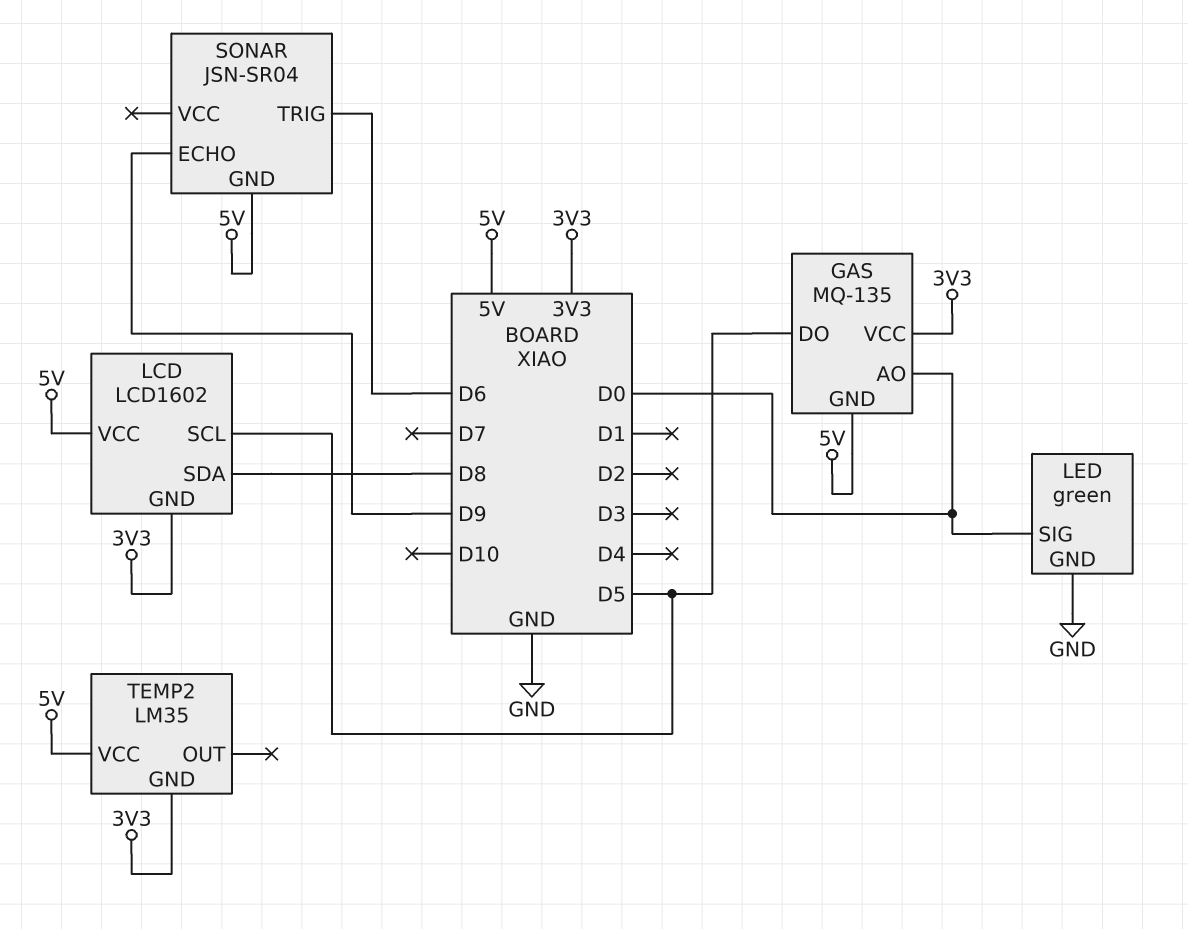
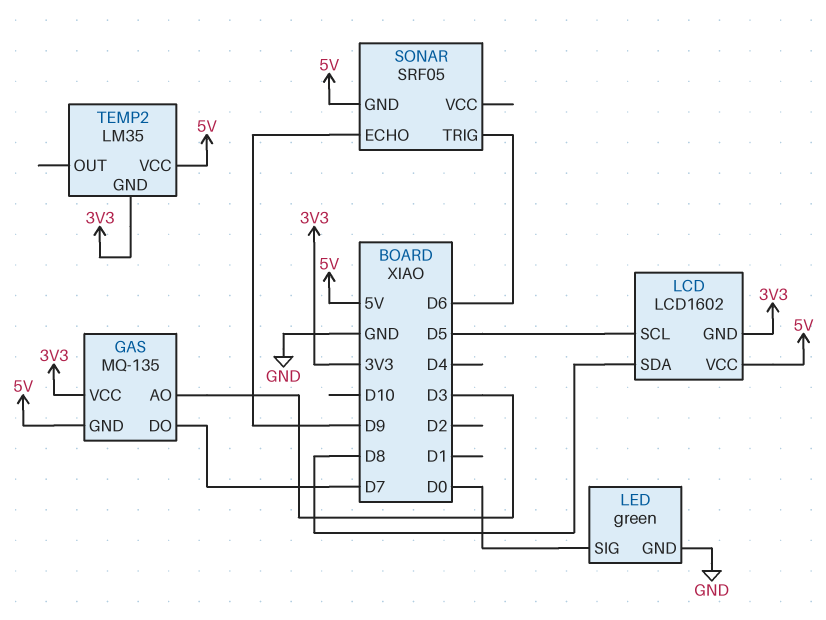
GAS pin AO: D0 -> D3
GAS pin DO: D5 -> D7
SONAR: JSN-SR04 -> SRF05

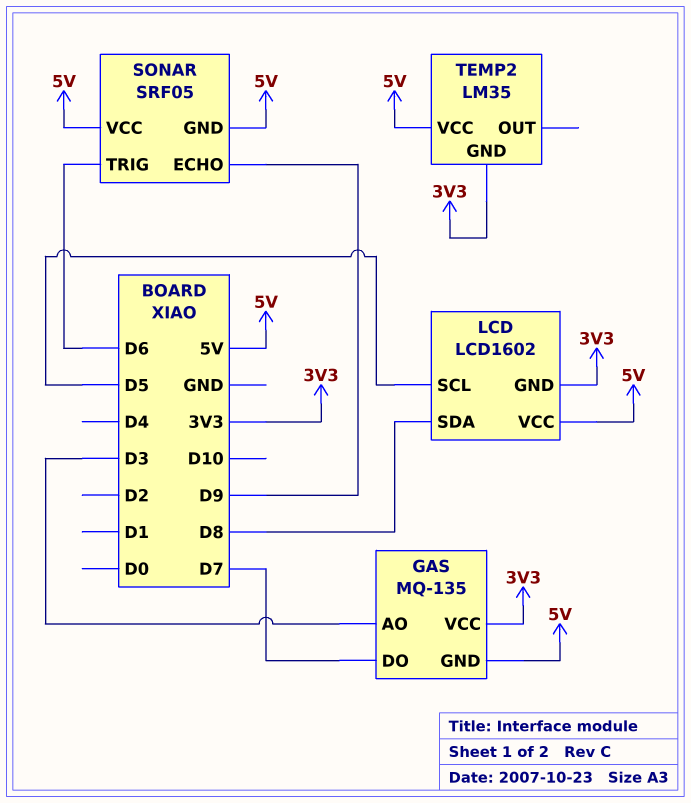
LED: green -> none
LED pin GND: GND -> none
LED pin SIG: D0 -> none
SONAR pin VCC: none -> 5V

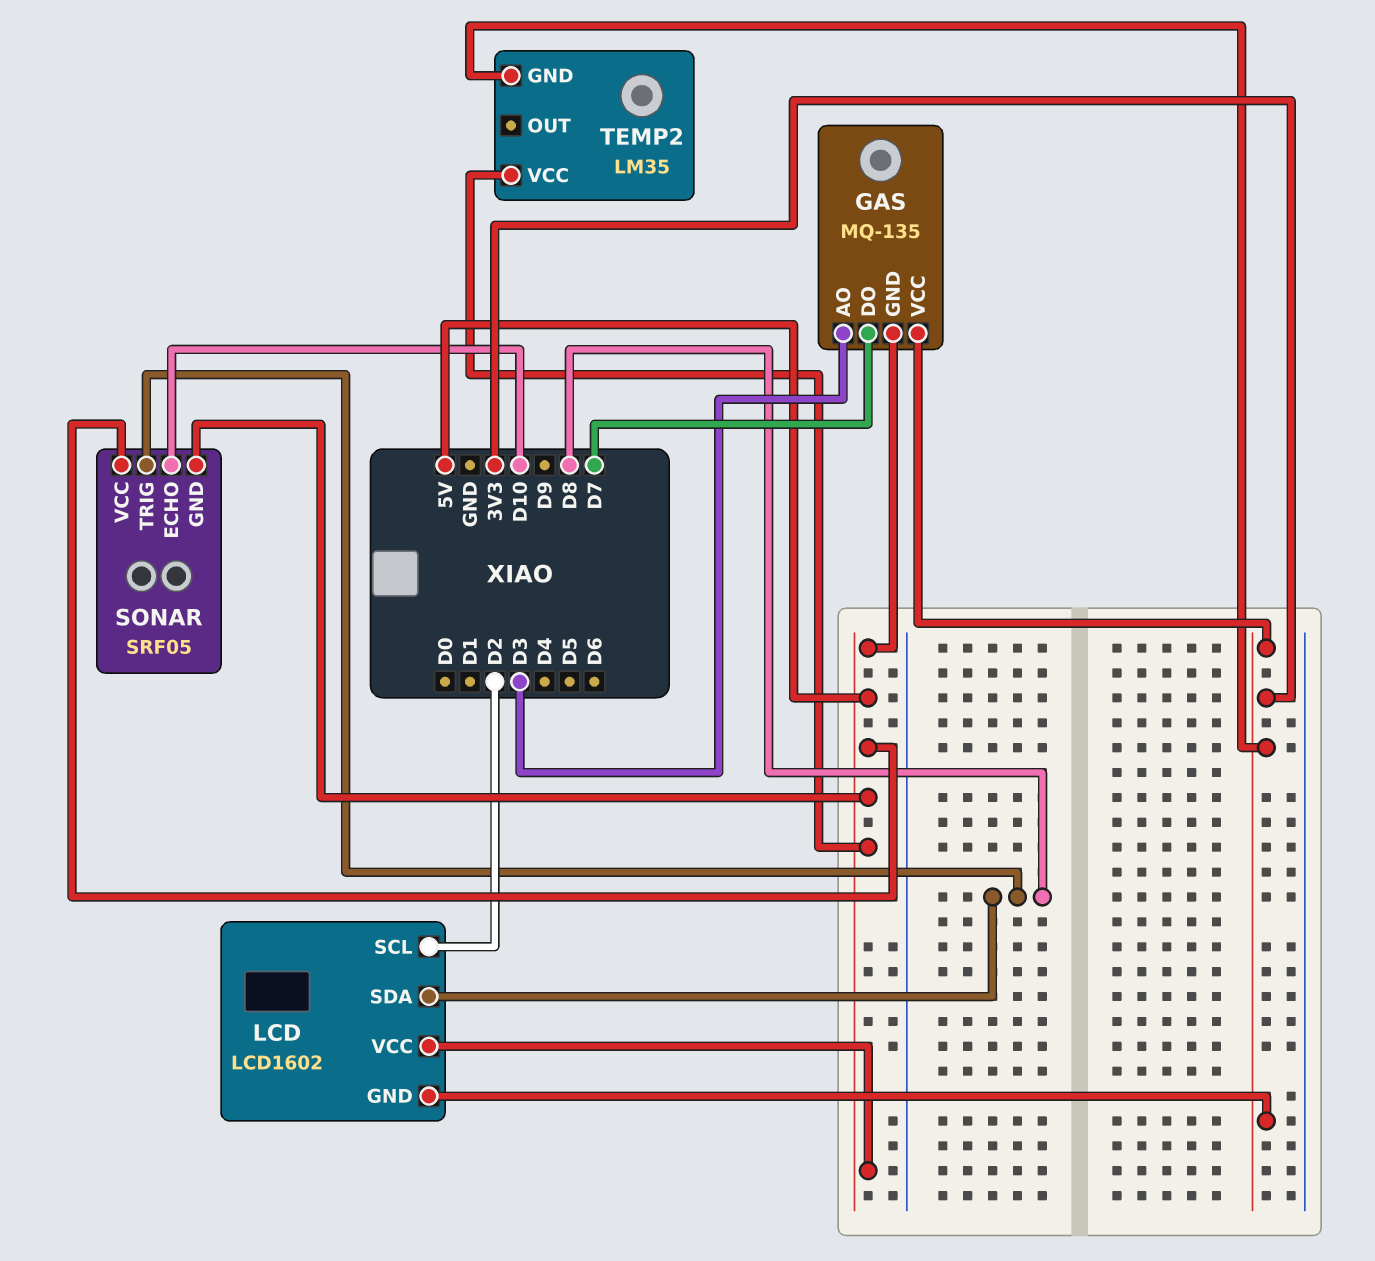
LCD pin SCL: D5 -> D2
SONAR pin ECHO: D9 -> D10
SONAR pin TRIG: D6 -> D8

